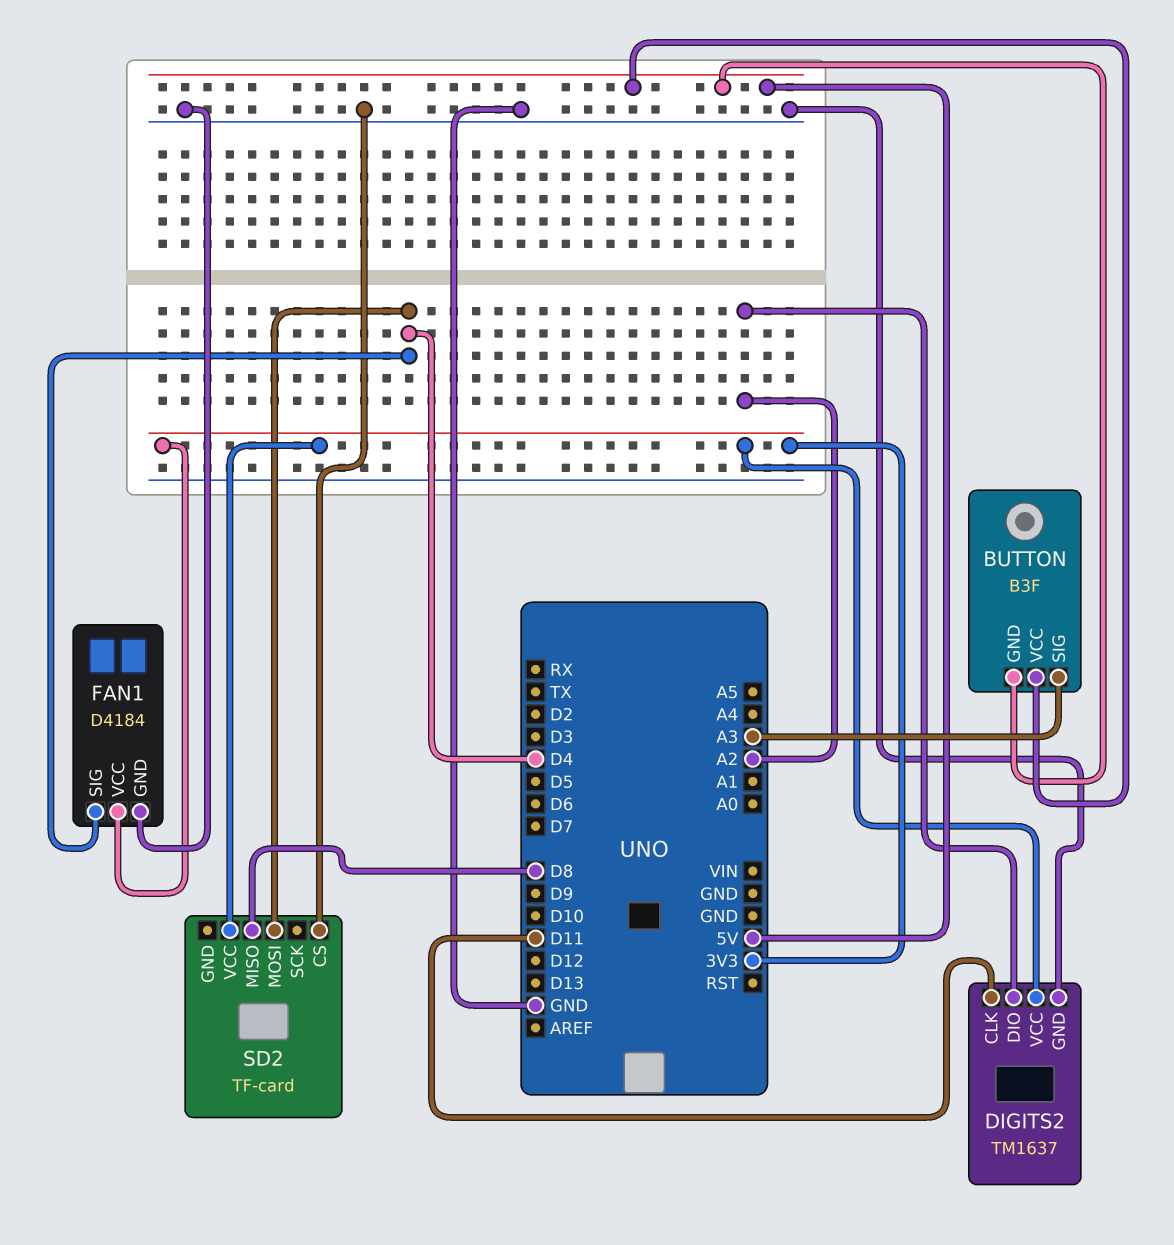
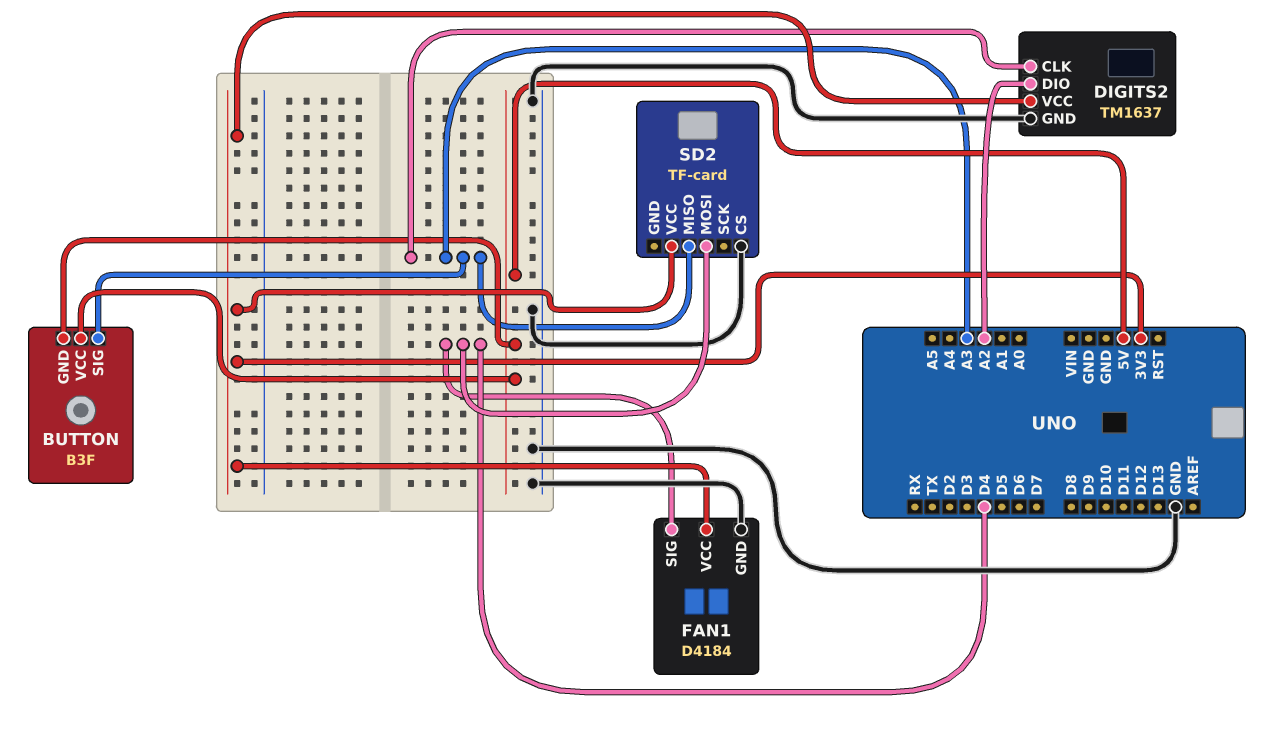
DIGITS2 pin CLK: D11 -> A3
SD2 pin MISO: D8 -> A3

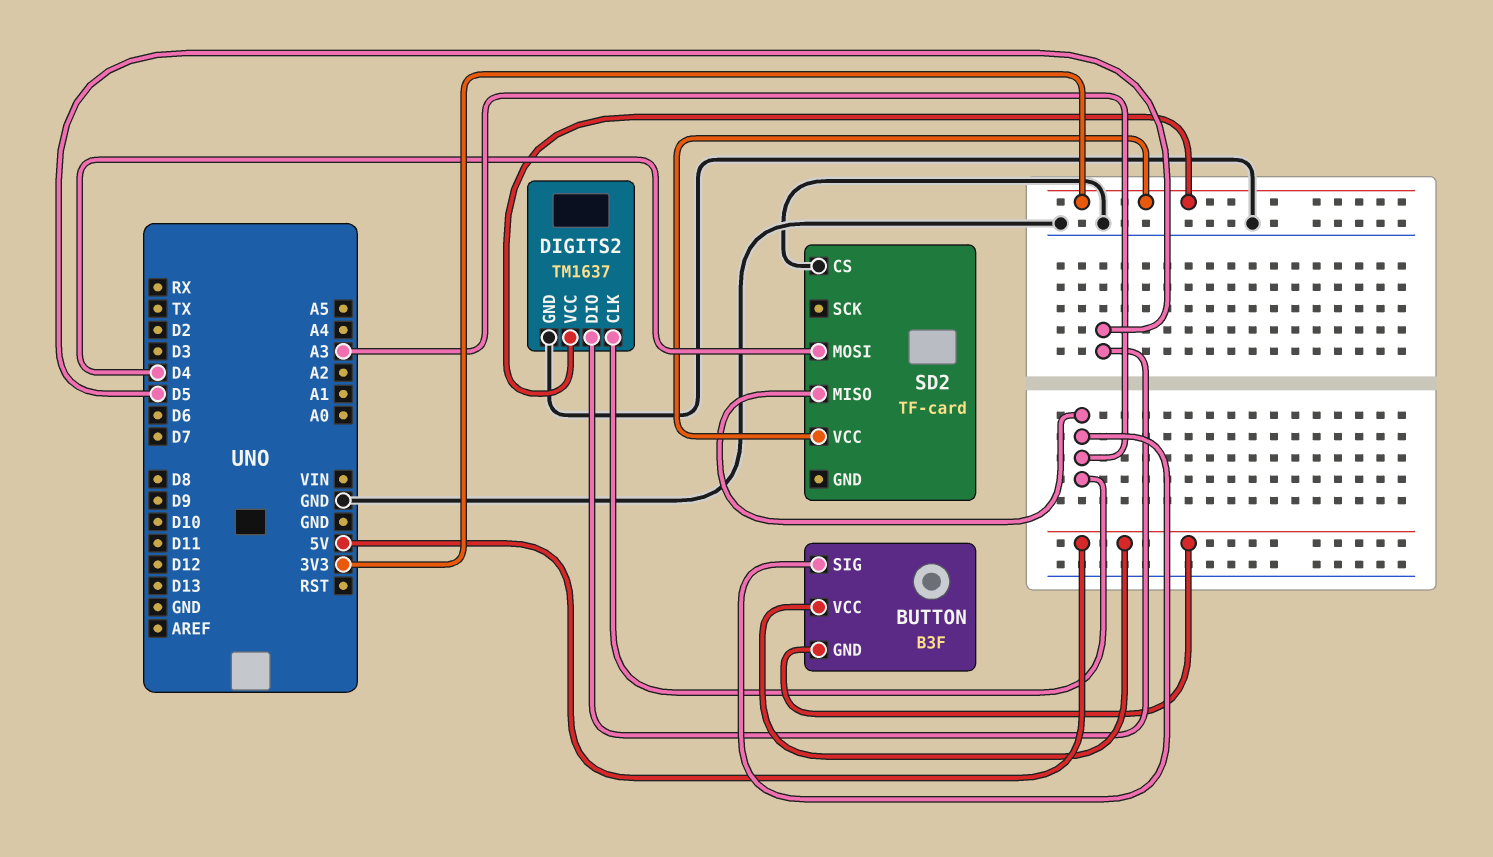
DIGITS2 pin DIO: A2 -> D5
FAN1: D4184 -> none
FAN1 pin GND: GND -> none
FAN1 pin SIG: D4 -> none
FAN1 pin VCC: 3V3 -> none

